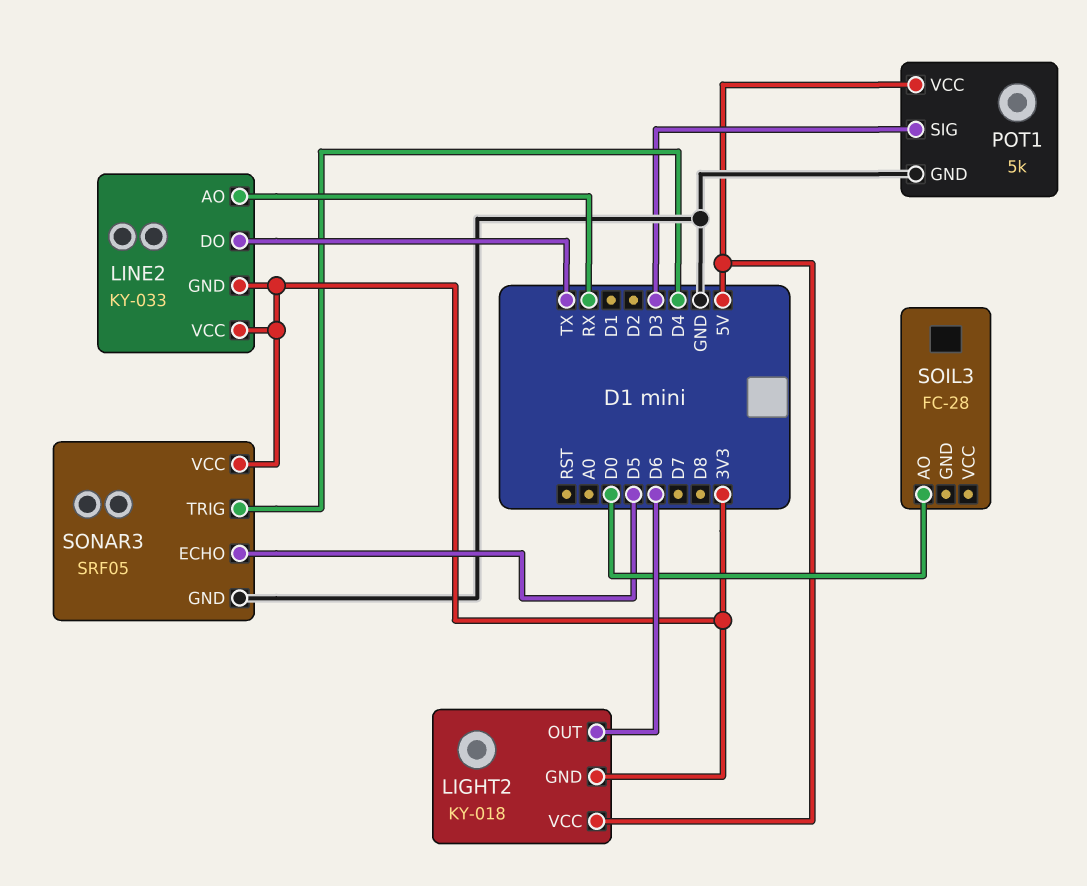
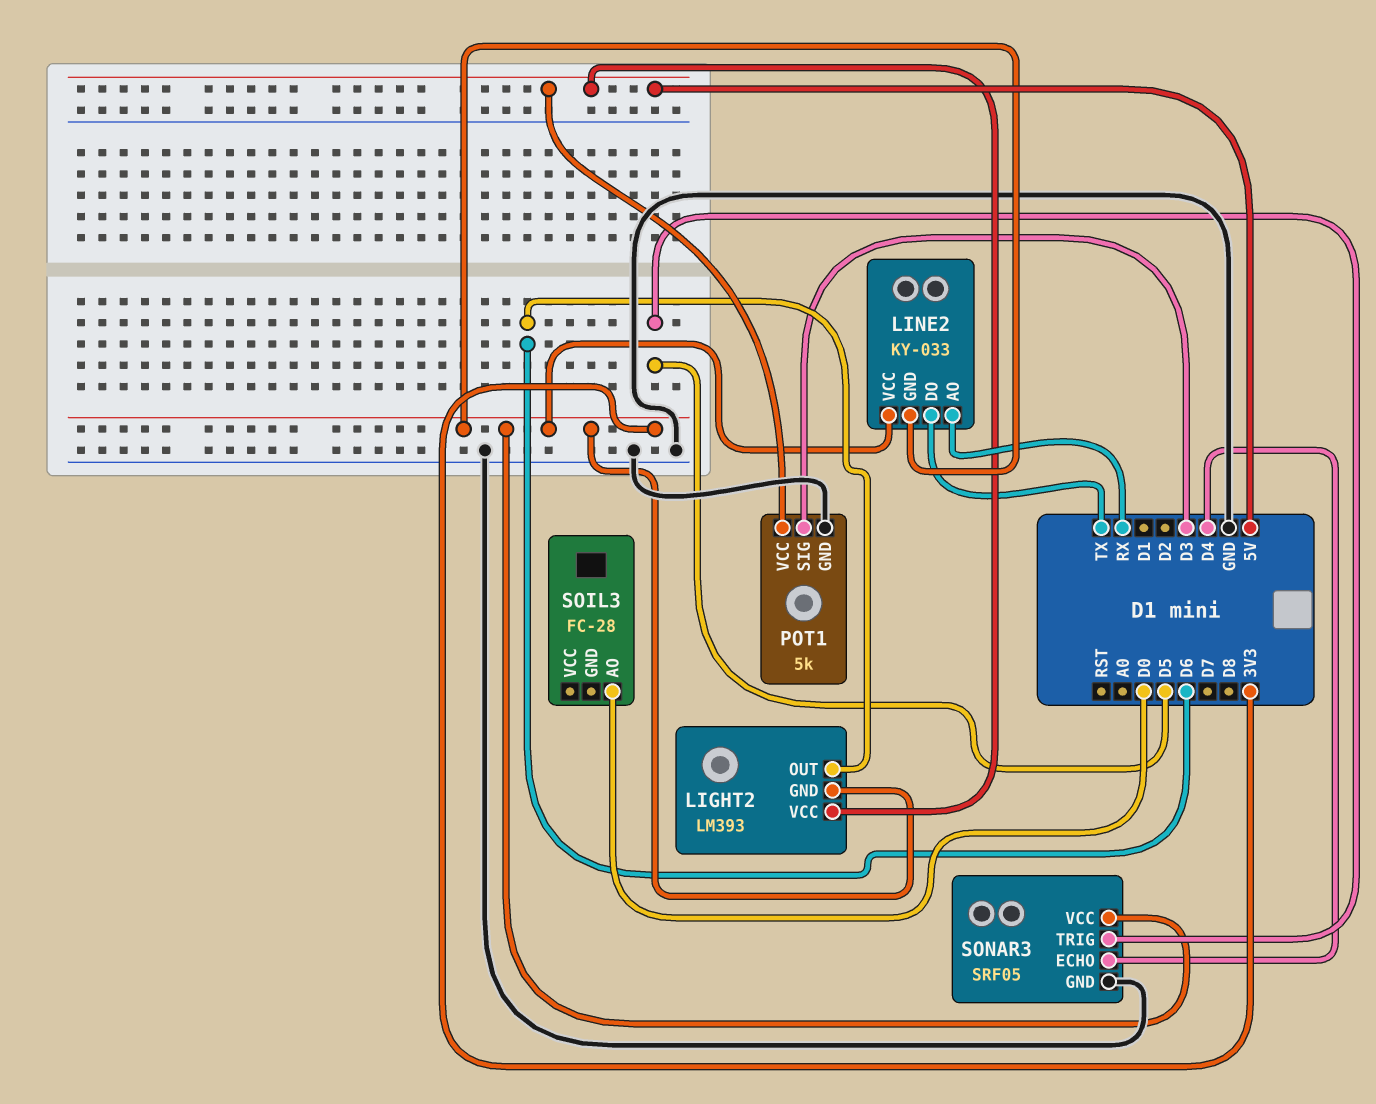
LIGHT2: KY-018 -> LM393
SONAR3 pin ECHO: D5 -> D4
SONAR3 pin TRIG: D4 -> D5

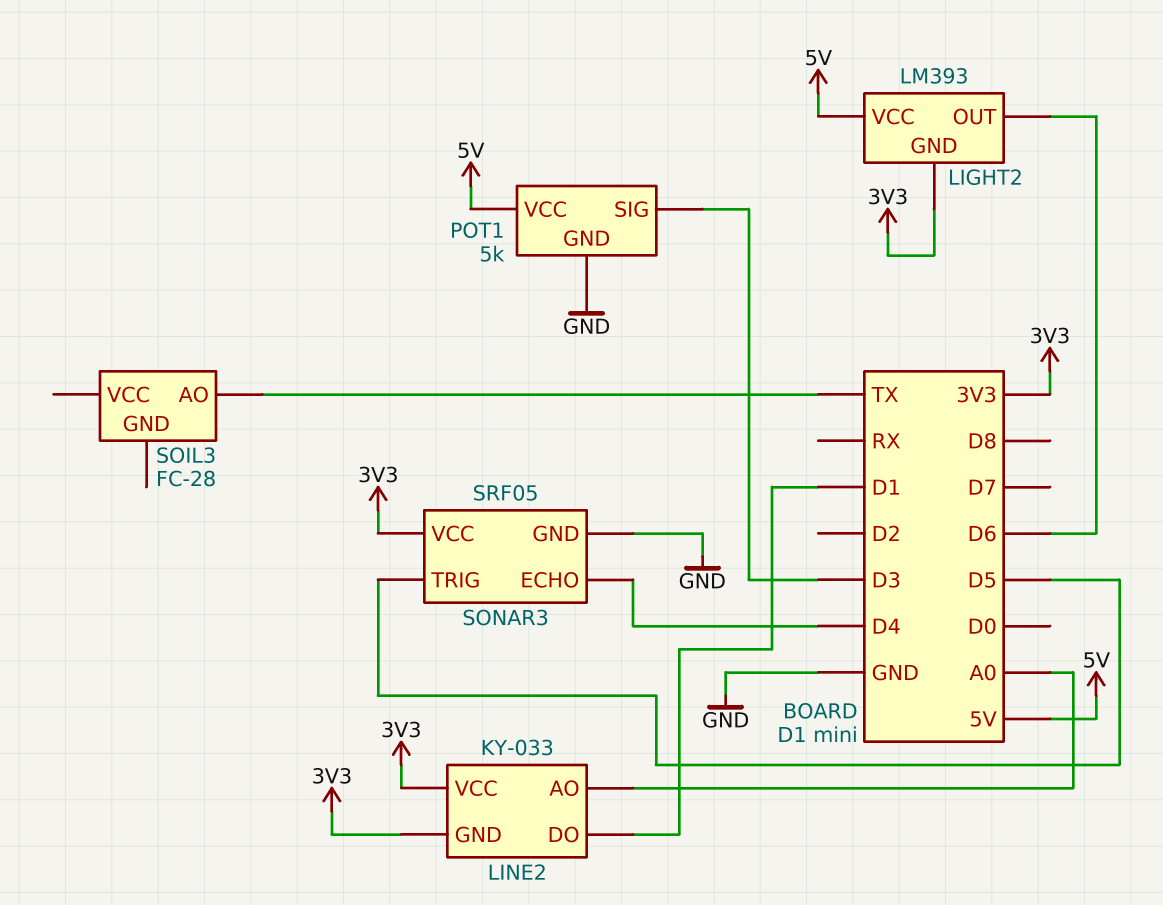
LINE2 pin AO: RX -> A0
LINE2 pin DO: TX -> D1
SOIL3 pin AO: D0 -> TX

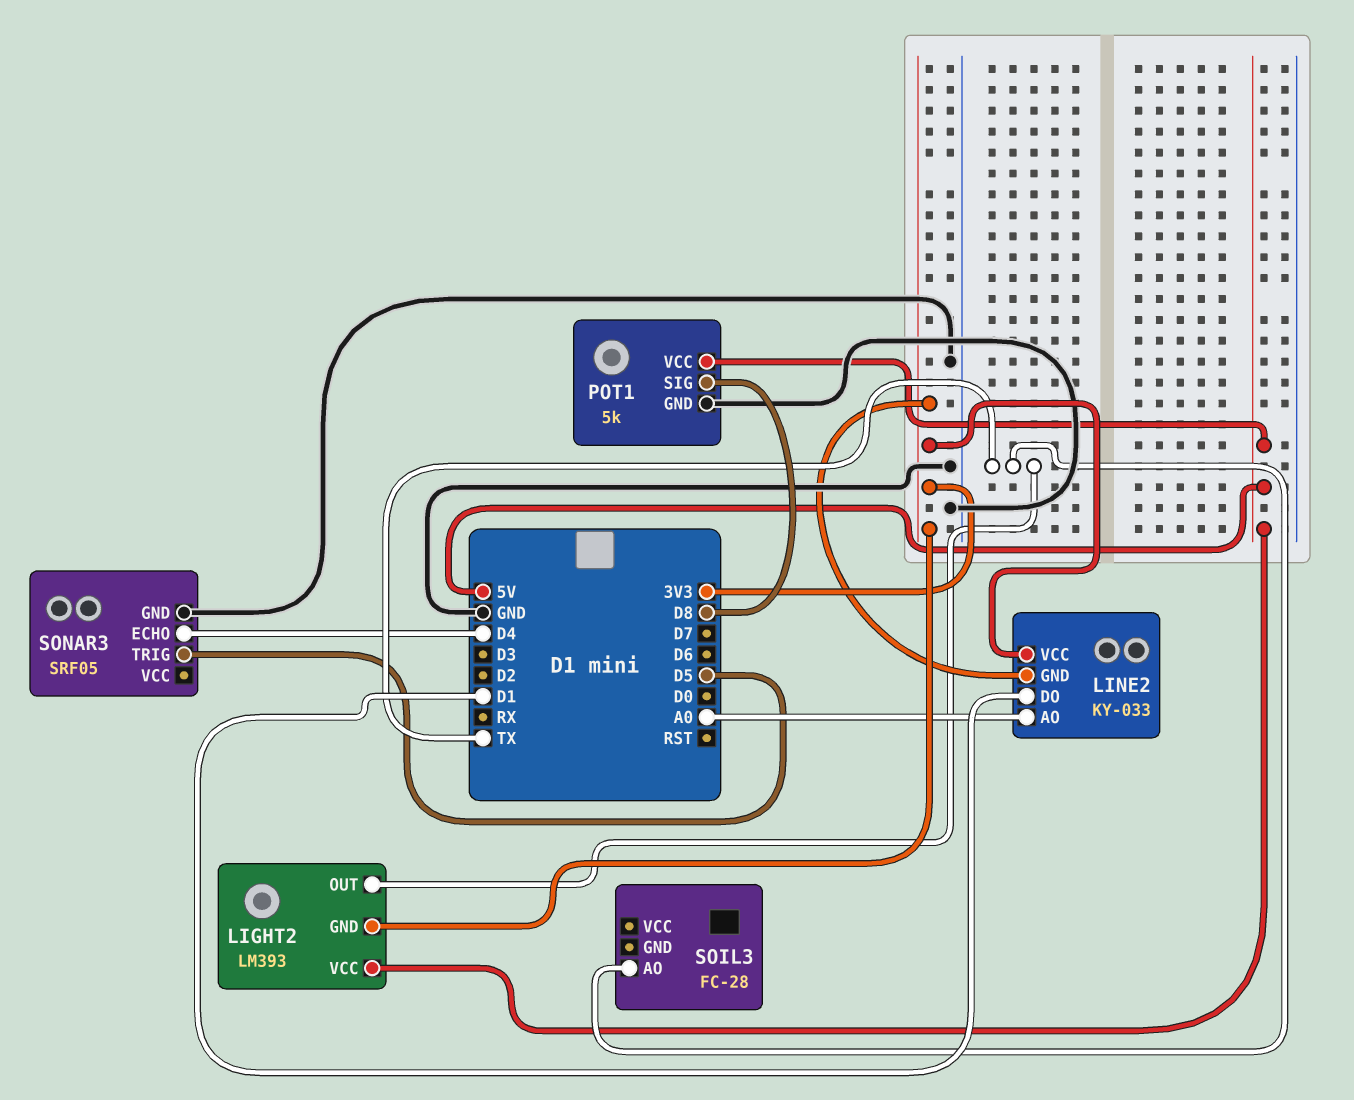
LIGHT2 pin OUT: D6 -> TX
POT1 pin SIG: D3 -> D8
SONAR3 pin VCC: 3V3 -> none

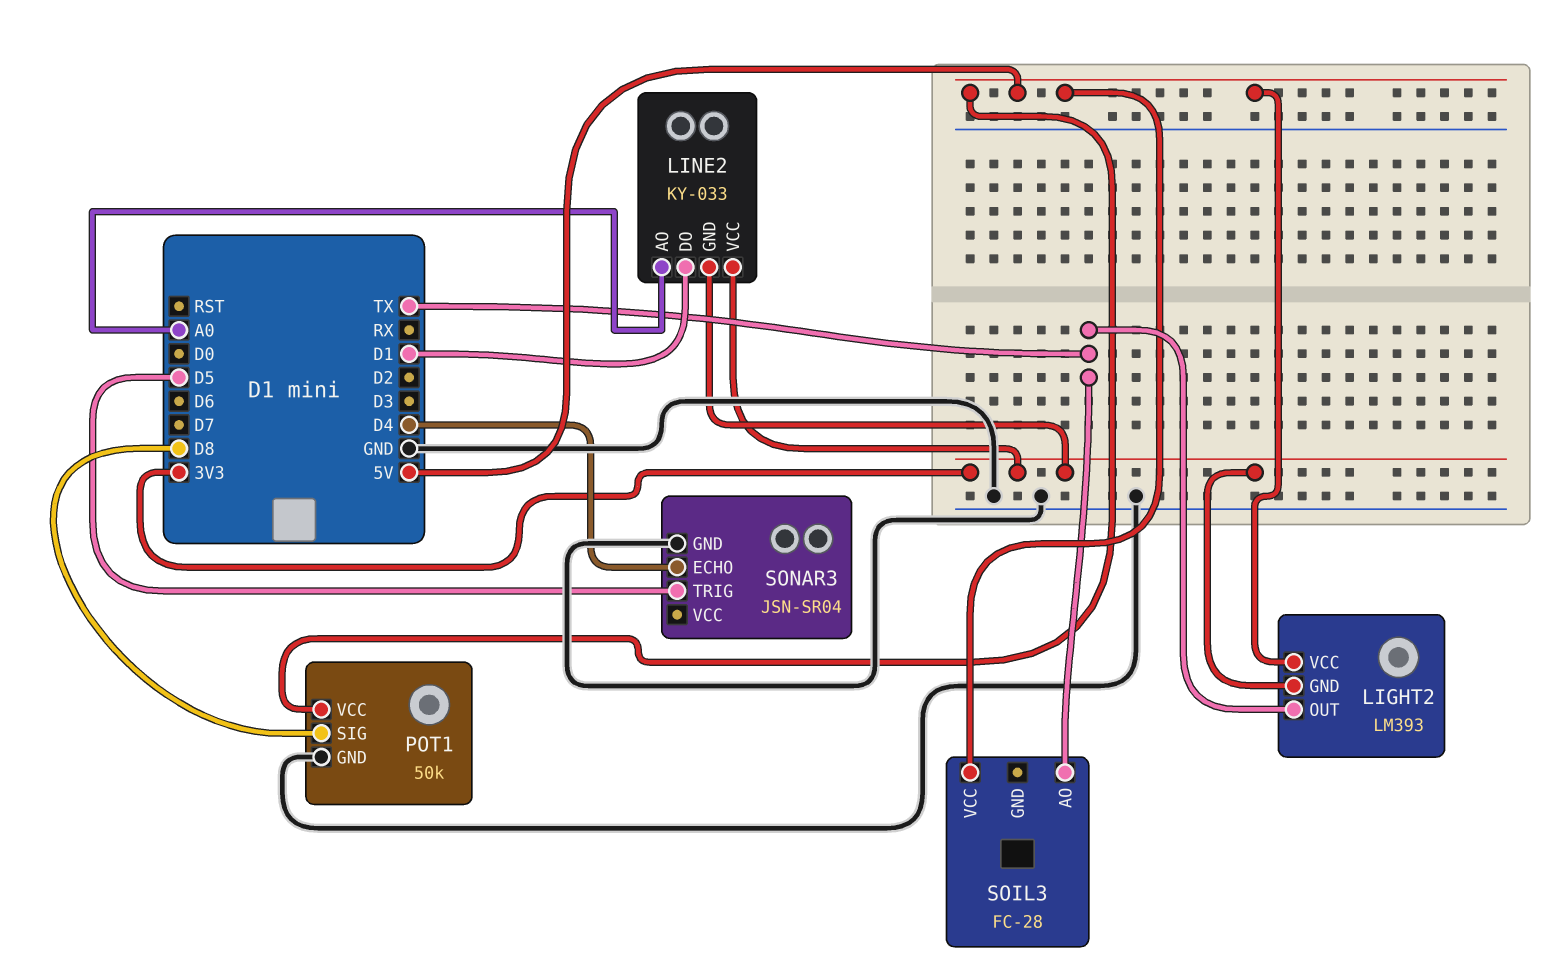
POT1: 5k -> 50k
SOIL3 pin VCC: none -> 5V
SONAR3: SRF05 -> JSN-SR04

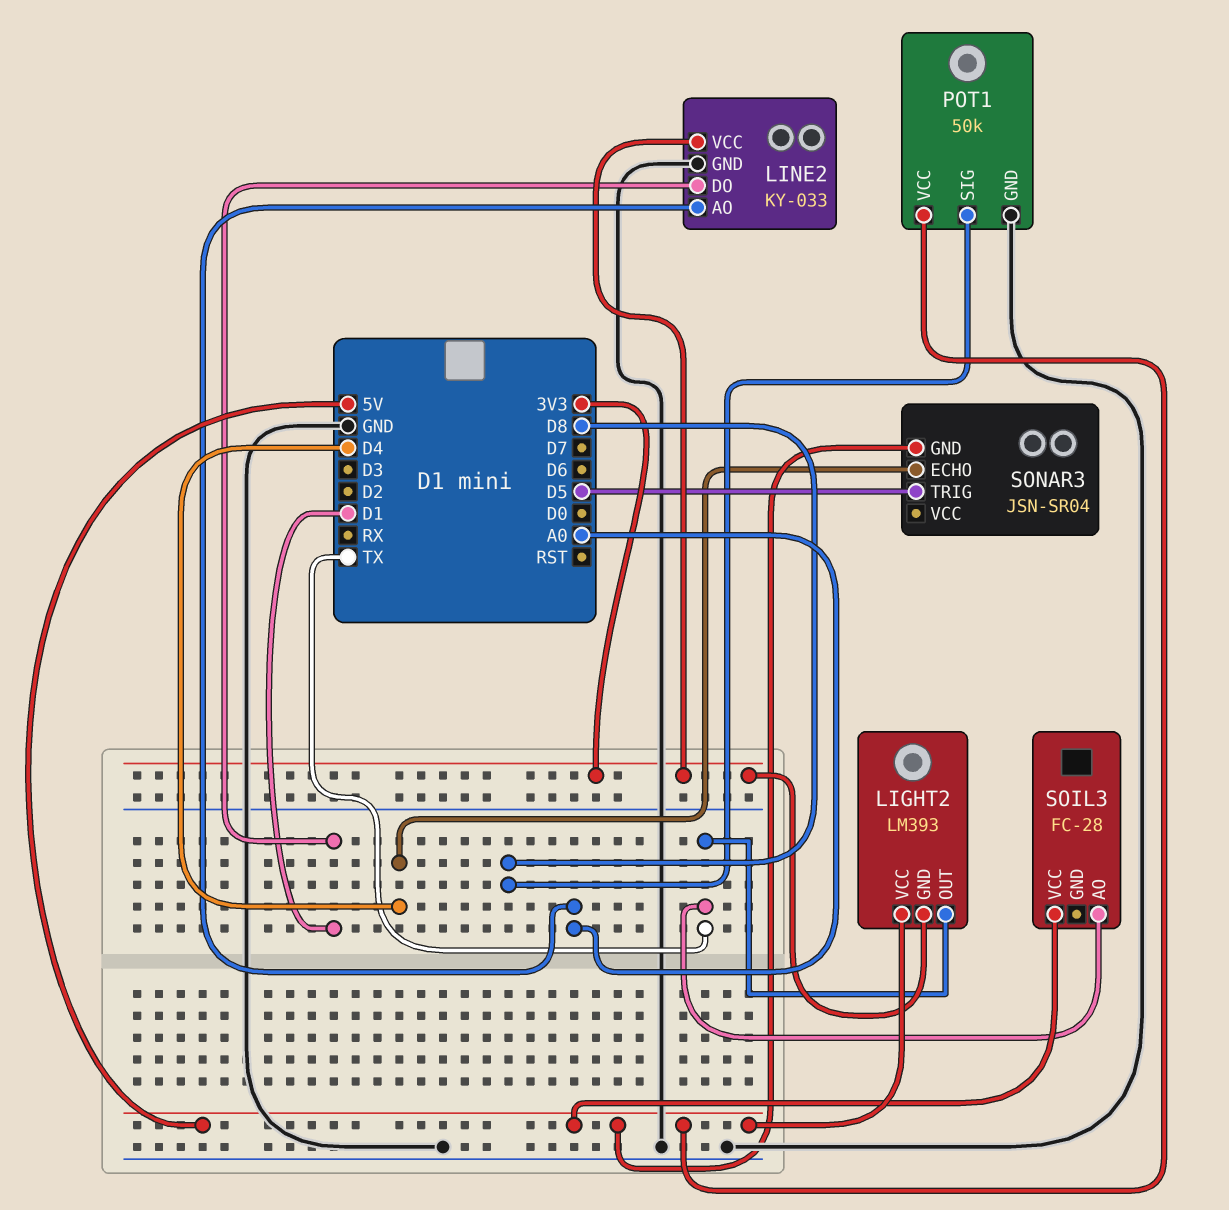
LINE2 pin GND: 3V3 -> GND
SONAR3 pin GND: GND -> 5V

